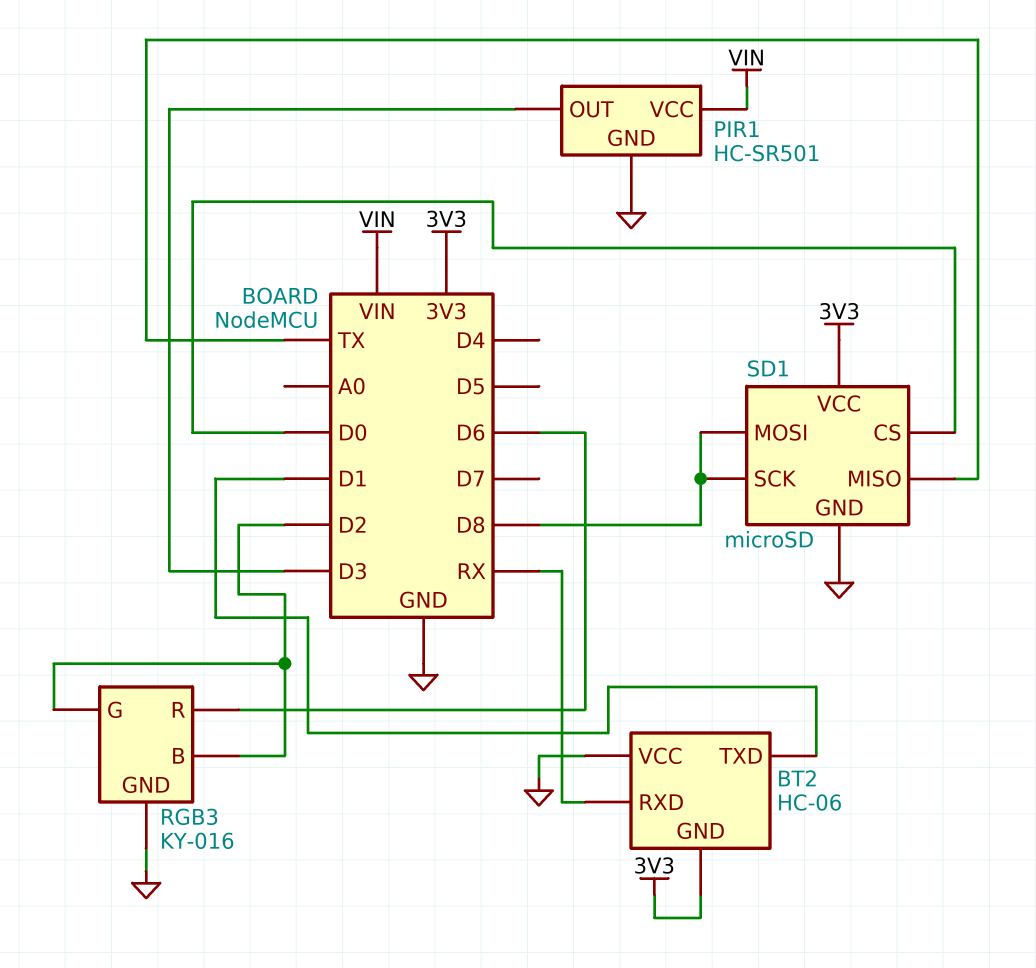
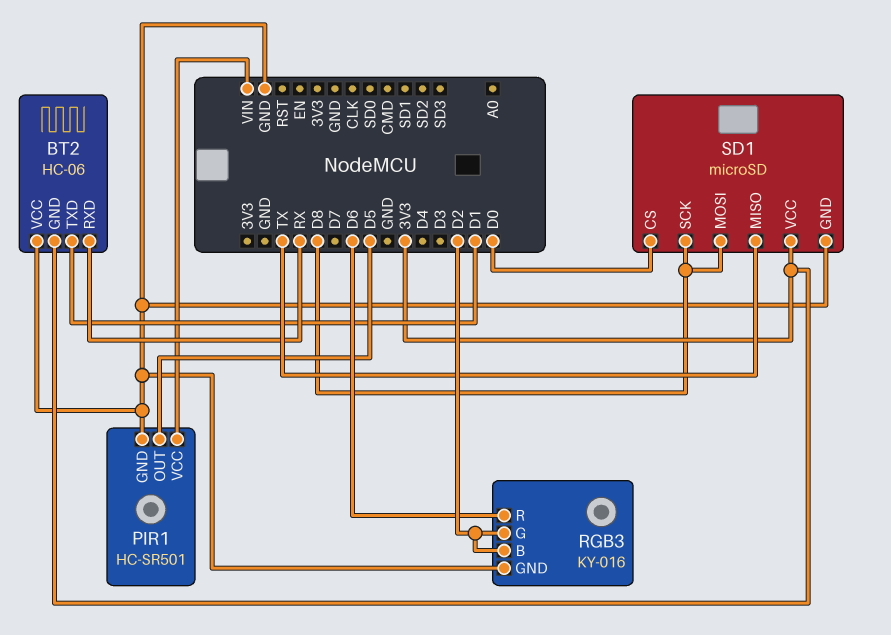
PIR1 pin OUT: D3 -> D5

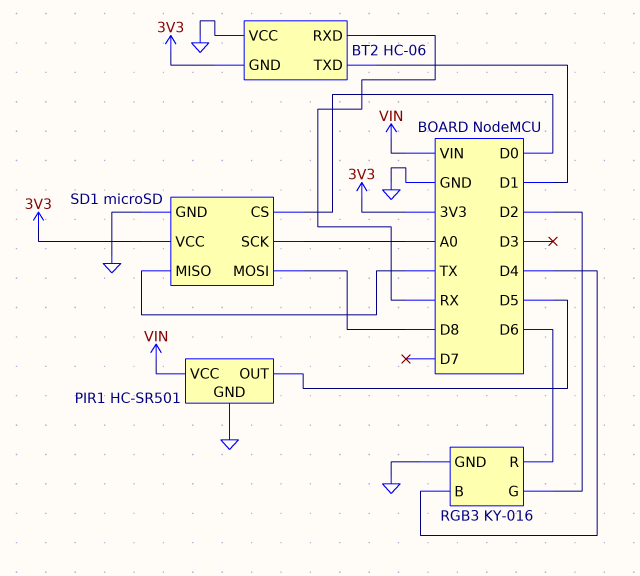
RGB3 pin B: D2 -> D4
SD1 pin SCK: D8 -> A0

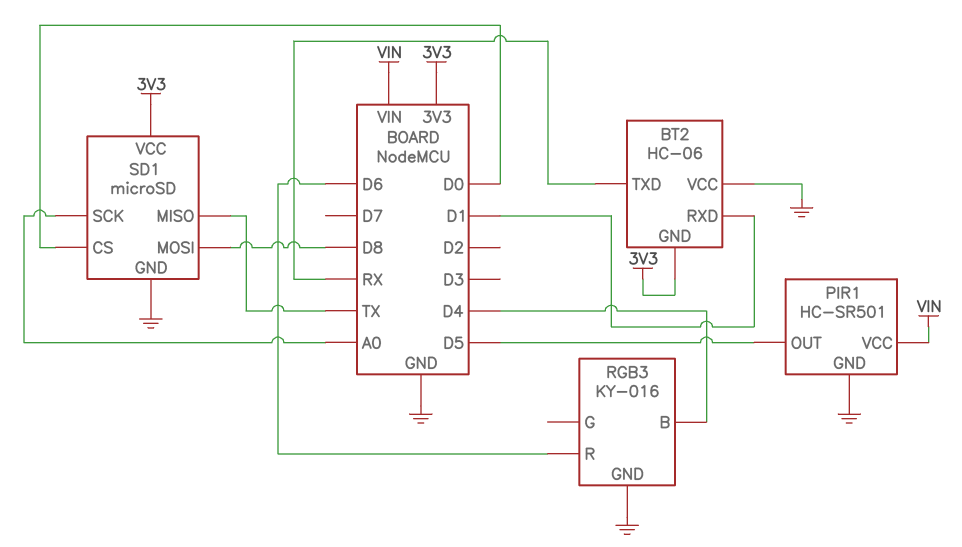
BT2 pin RXD: RX -> D1
BT2 pin TXD: D1 -> RX
RGB3 pin G: D2 -> none

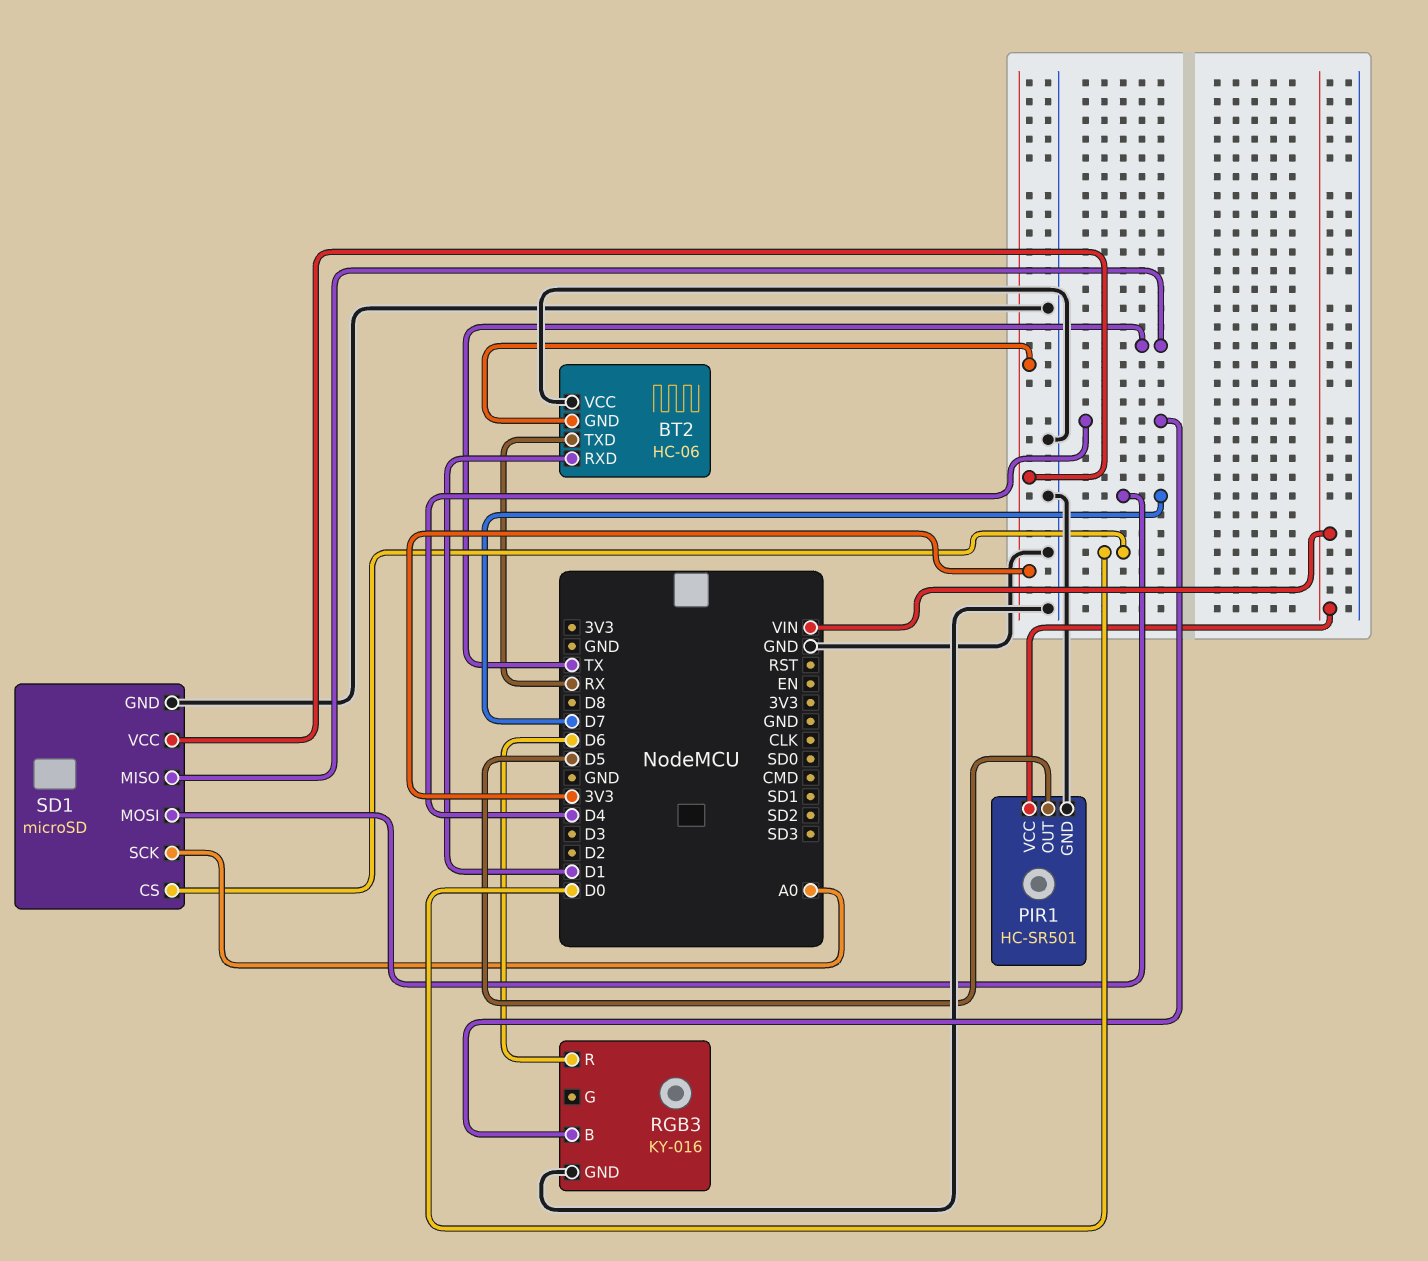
SD1 pin MOSI: D8 -> D7

